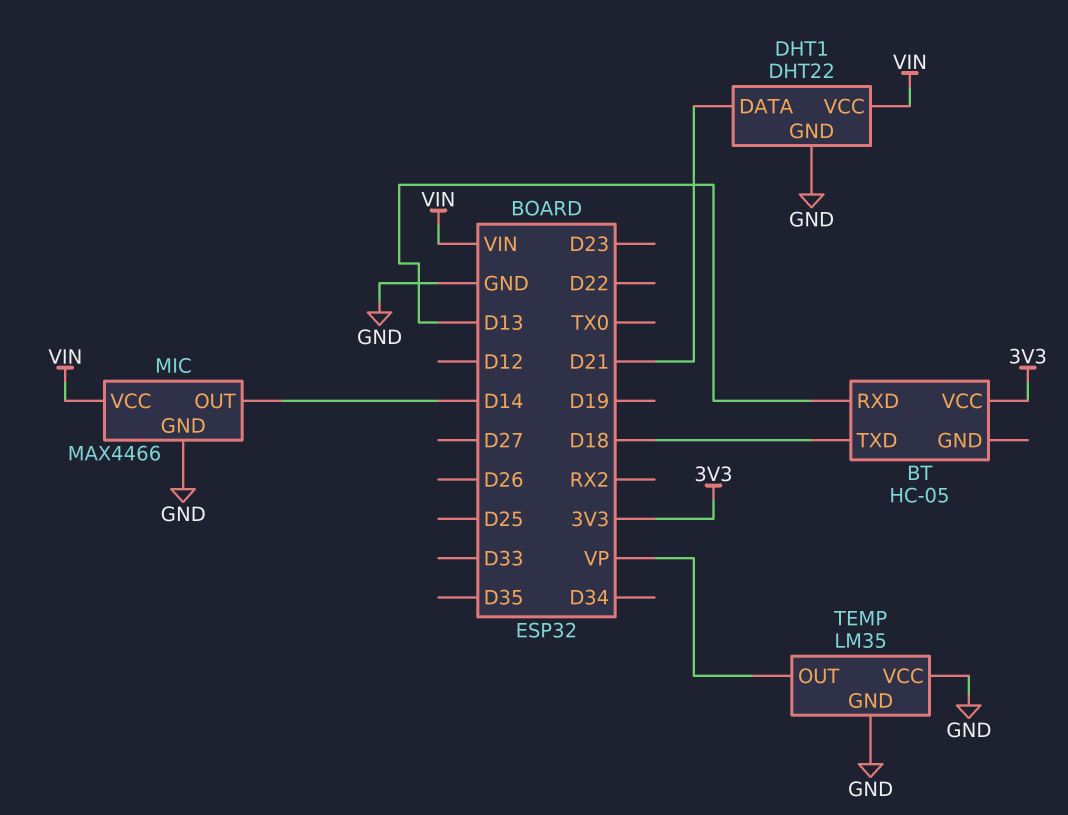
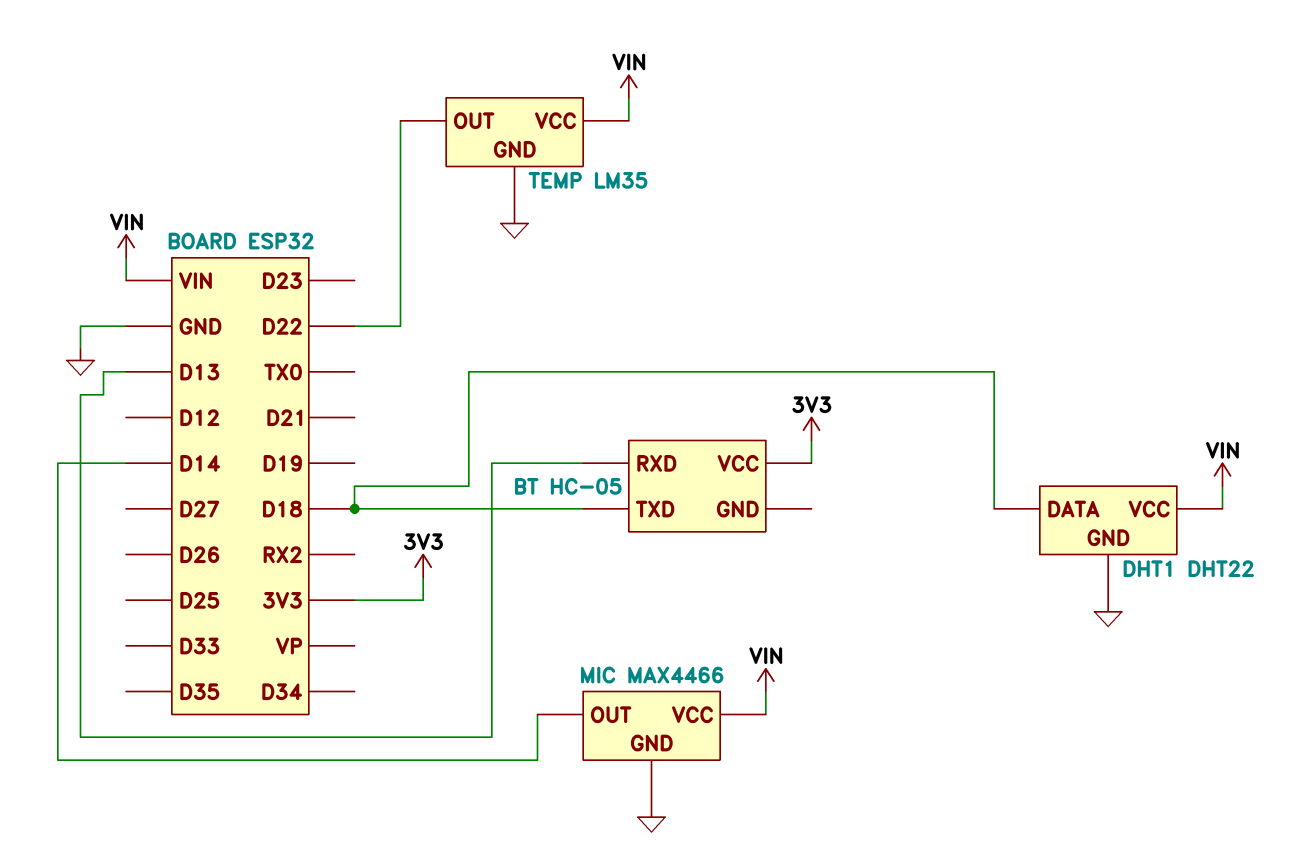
DHT1 pin DATA: D21 -> D18
TEMP pin OUT: VP -> D22
TEMP pin VCC: GND -> VIN

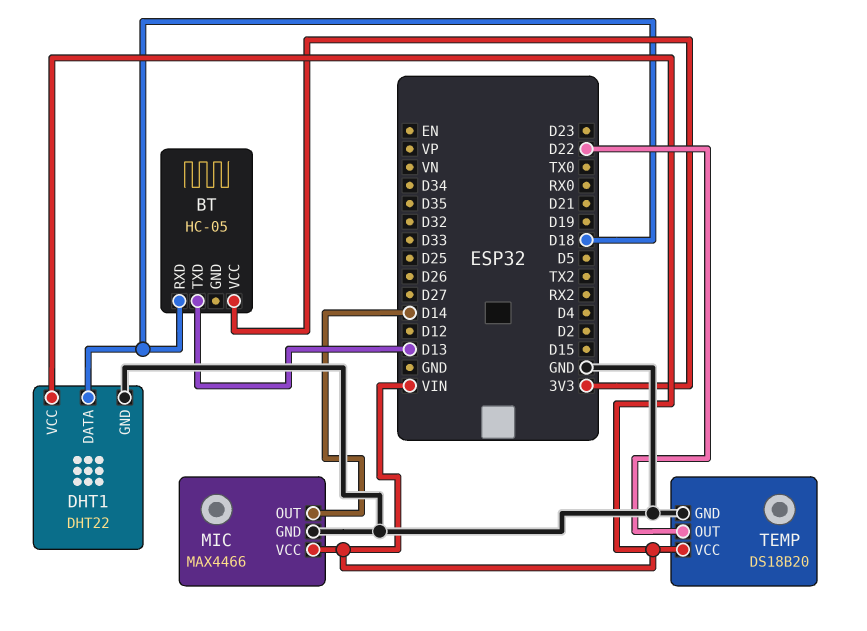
BT pin RXD: D13 -> D18
BT pin TXD: D18 -> D13
TEMP: LM35 -> DS18B20

